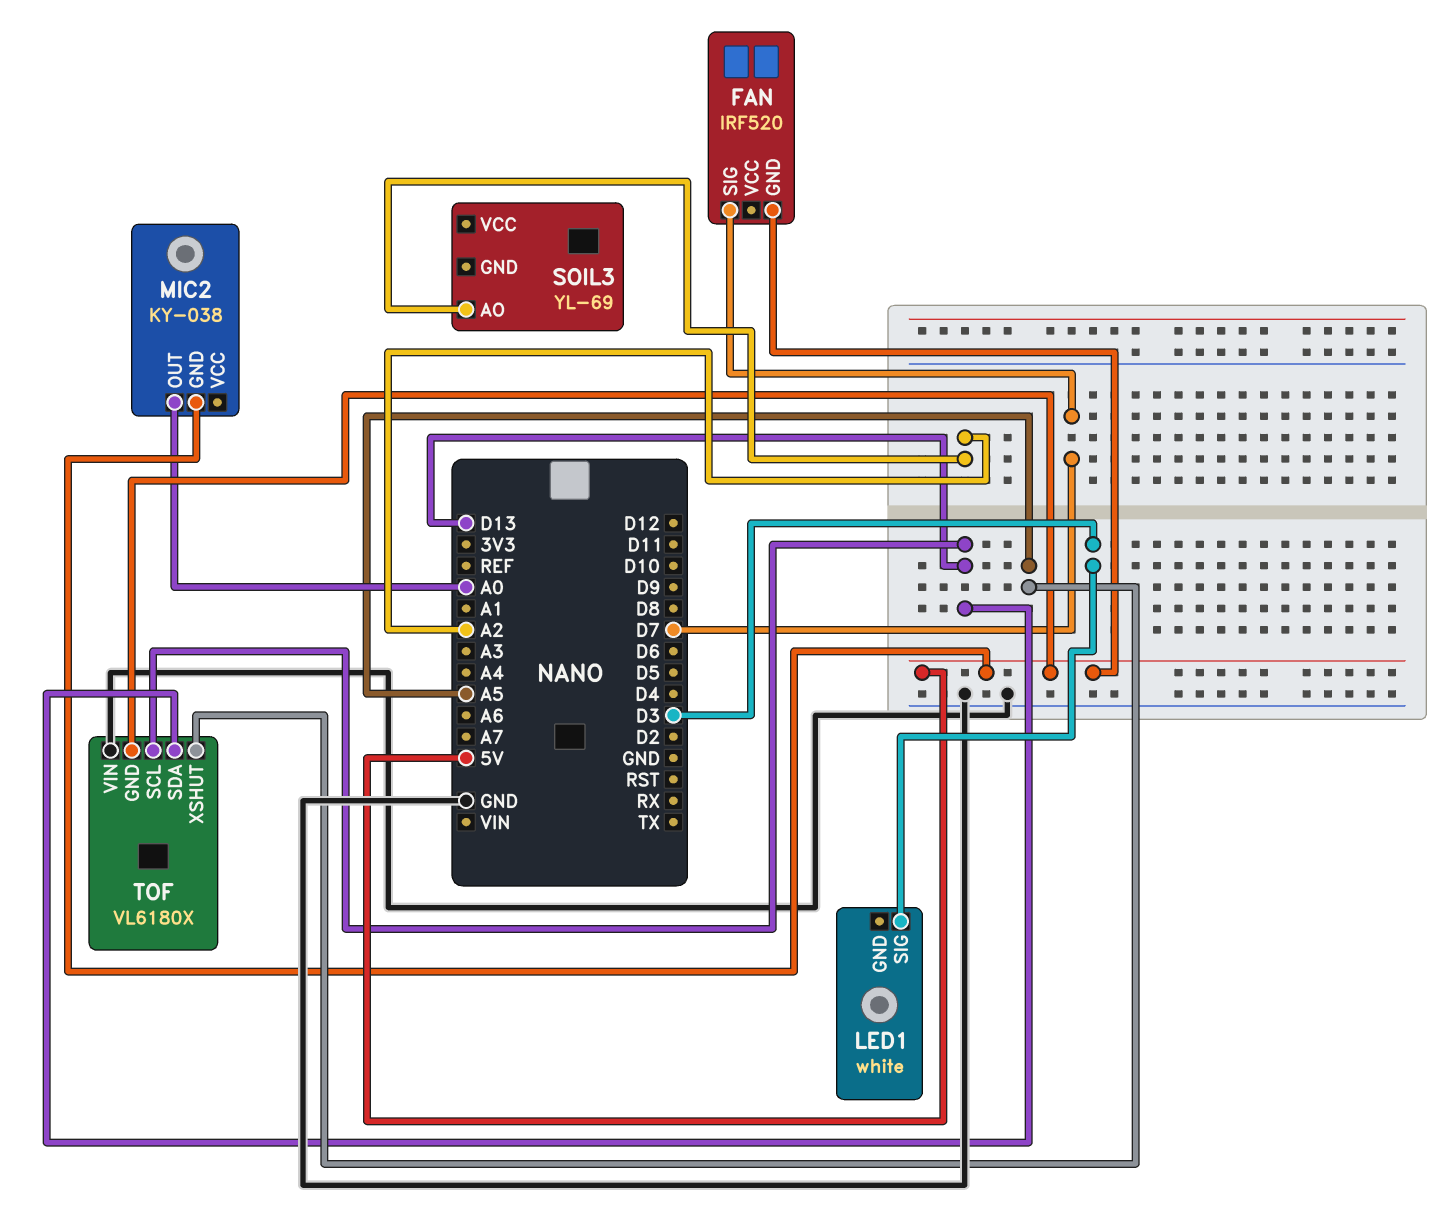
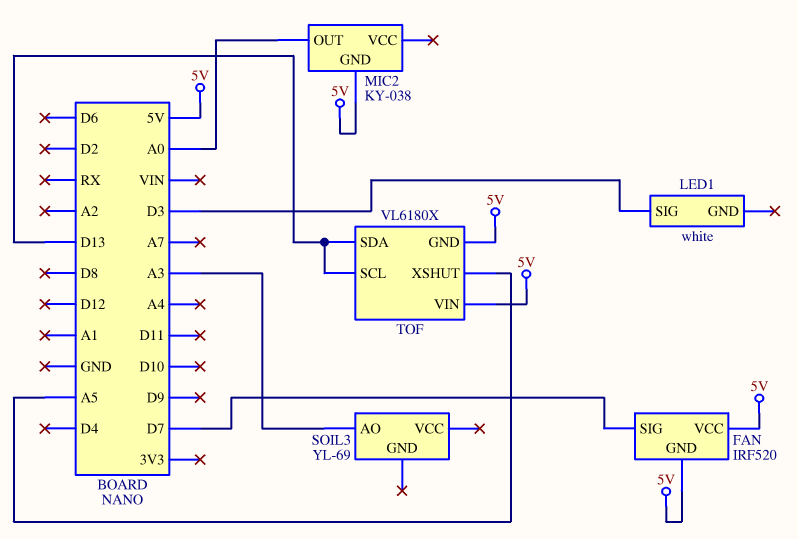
FAN pin VCC: none -> 5V
SOIL3 pin AO: A2 -> A3
TOF pin VIN: GND -> 5V

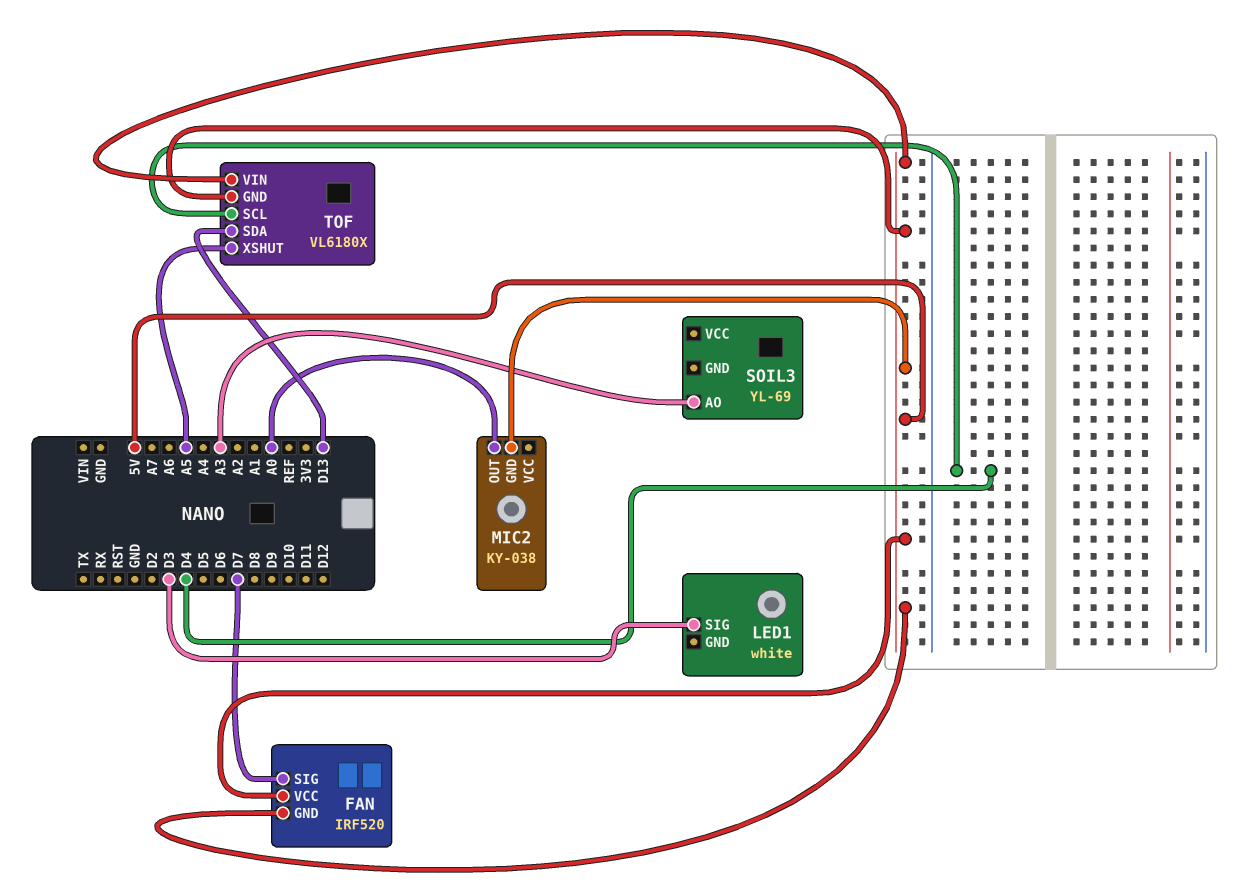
TOF pin SCL: D13 -> D4

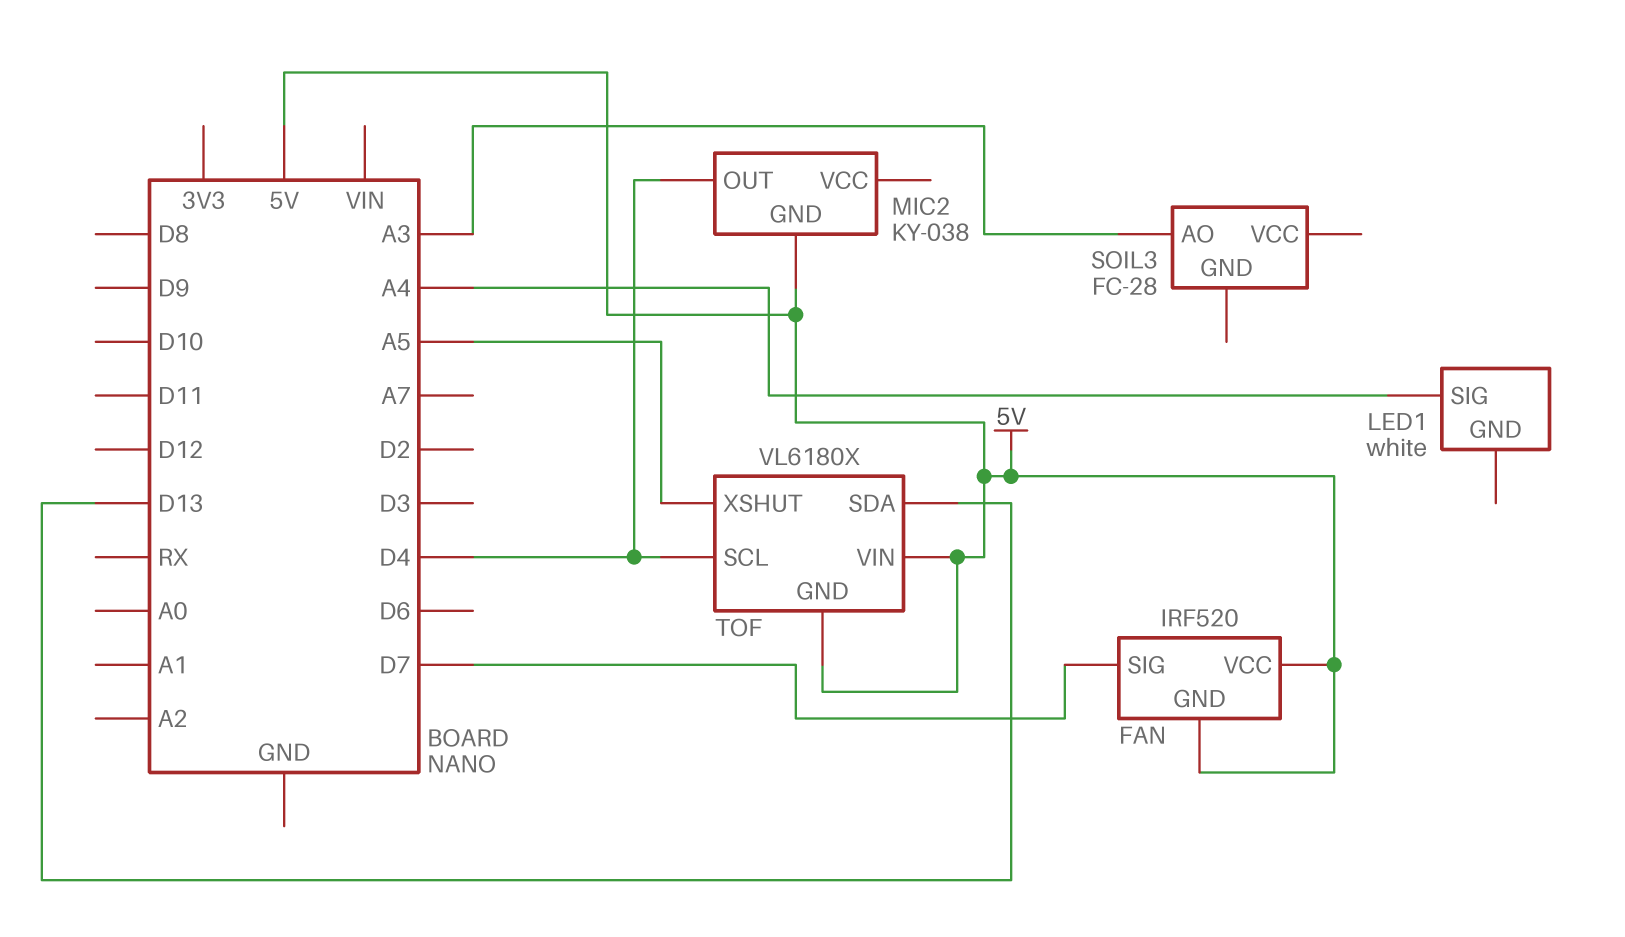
LED1 pin SIG: D3 -> A4
MIC2 pin OUT: A0 -> D4
SOIL3: YL-69 -> FC-28

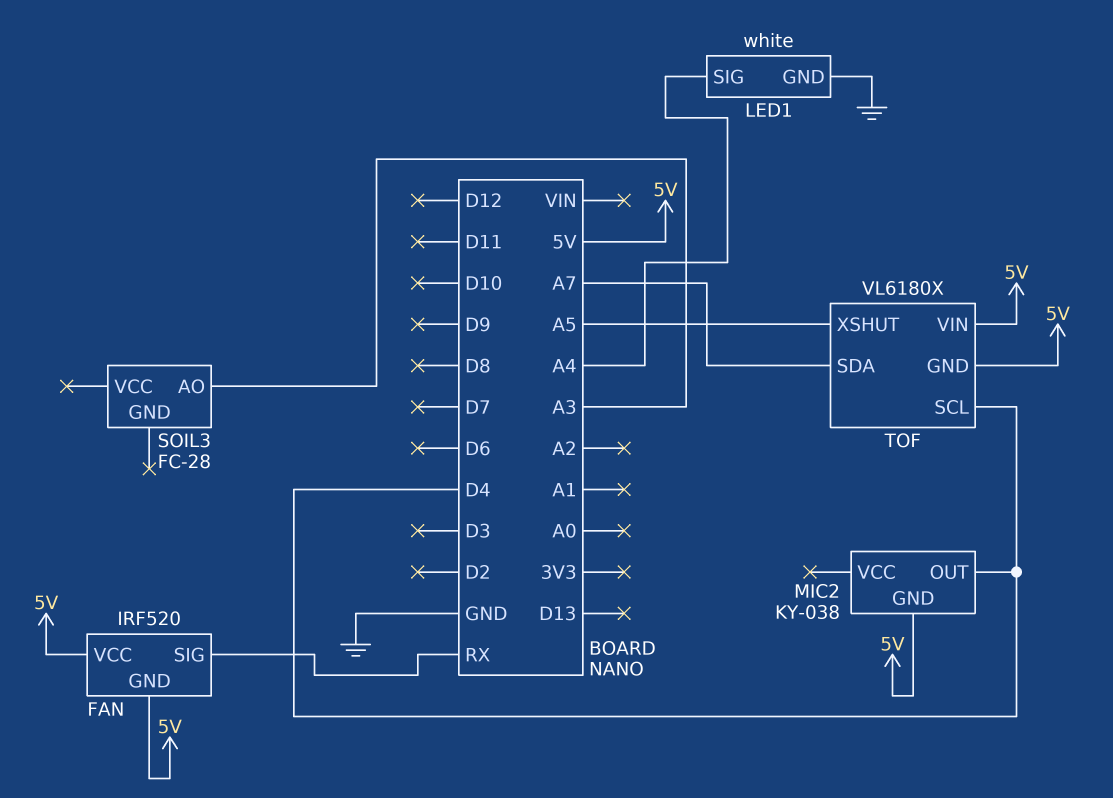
FAN pin SIG: D7 -> RX
LED1 pin GND: none -> GND
TOF pin SDA: D13 -> A7

